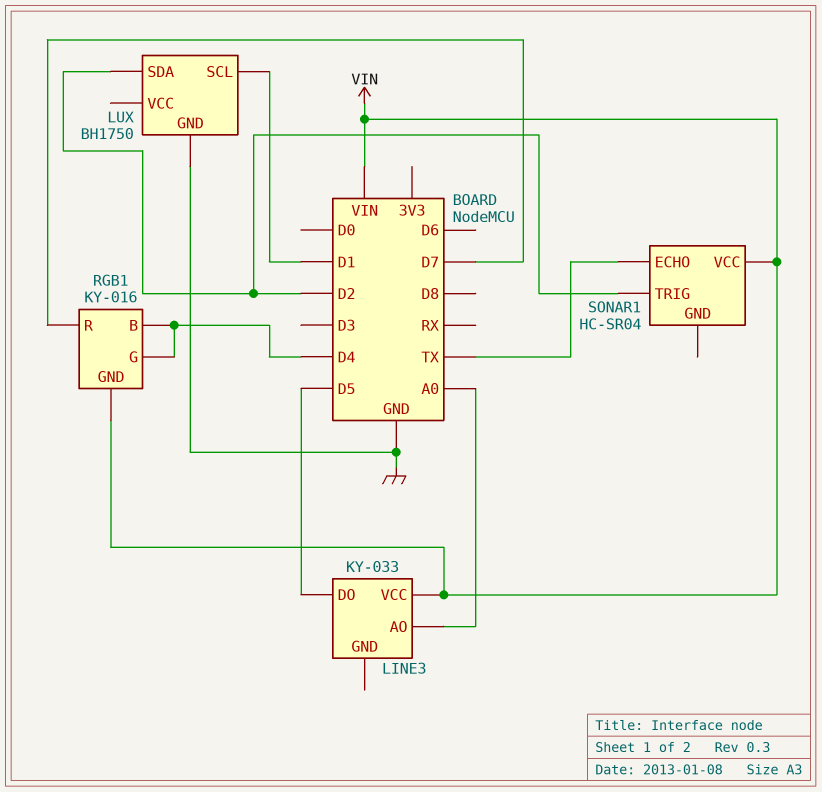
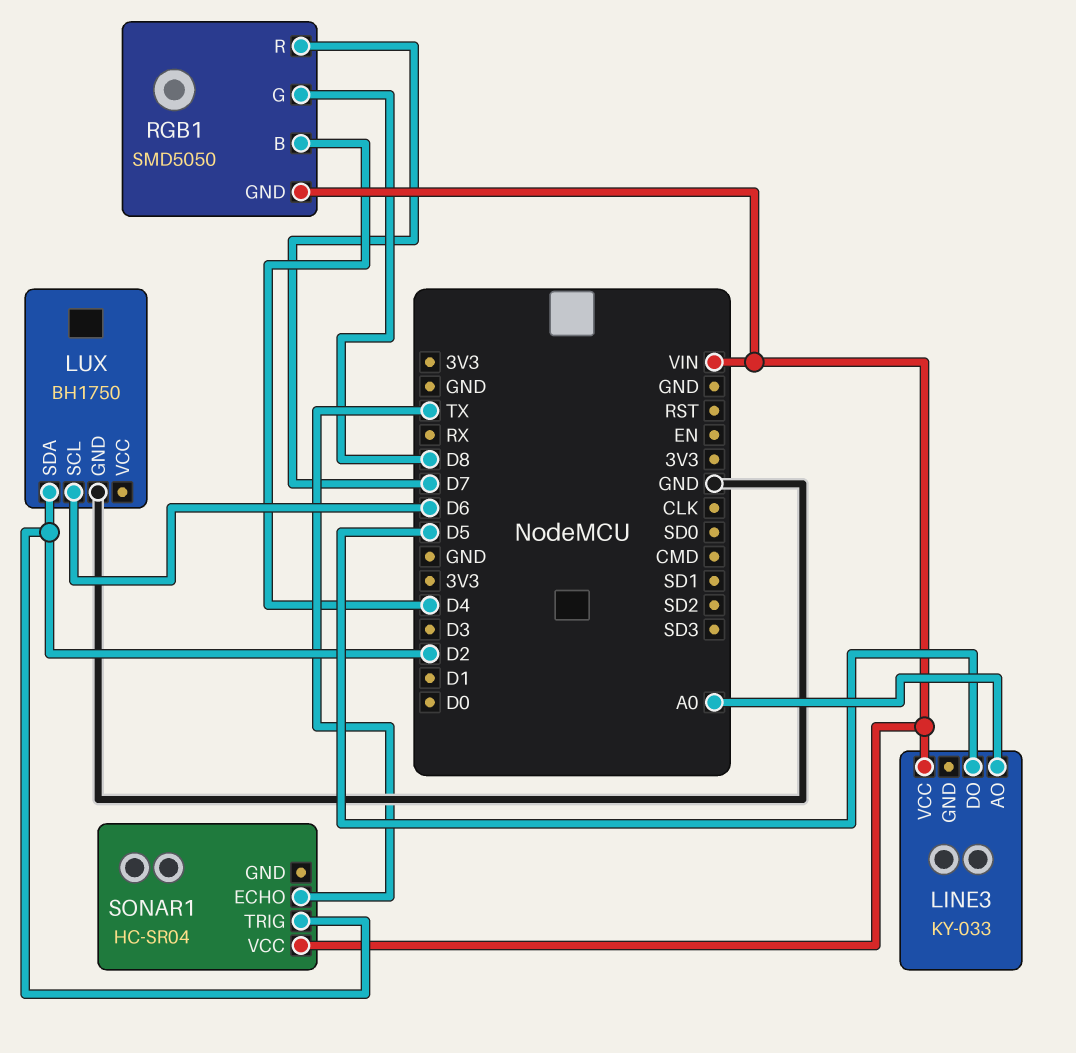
LUX pin SCL: D1 -> D6
RGB1: KY-016 -> SMD5050
RGB1 pin G: D4 -> D8

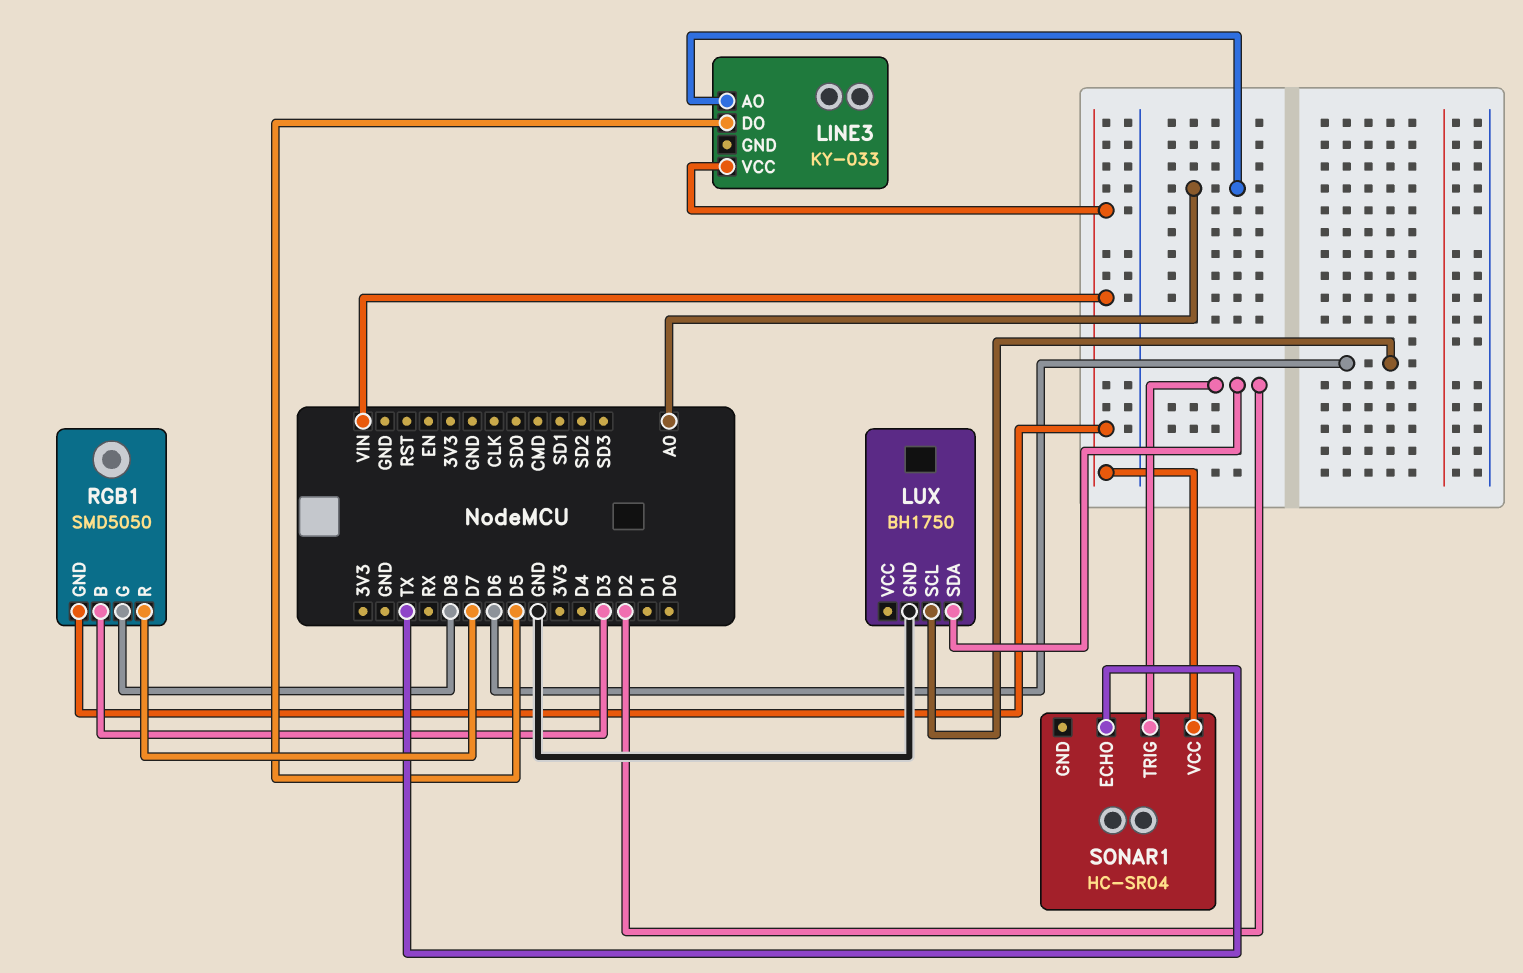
RGB1 pin B: D4 -> D3

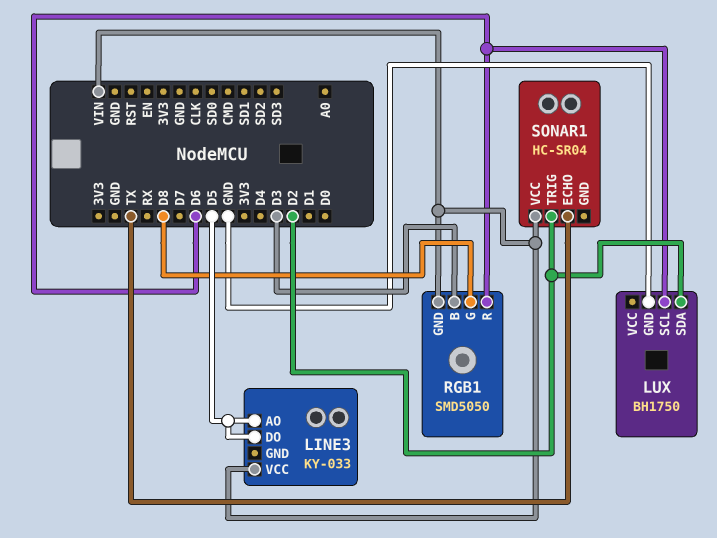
LINE3 pin AO: A0 -> D5
RGB1 pin R: D7 -> D6

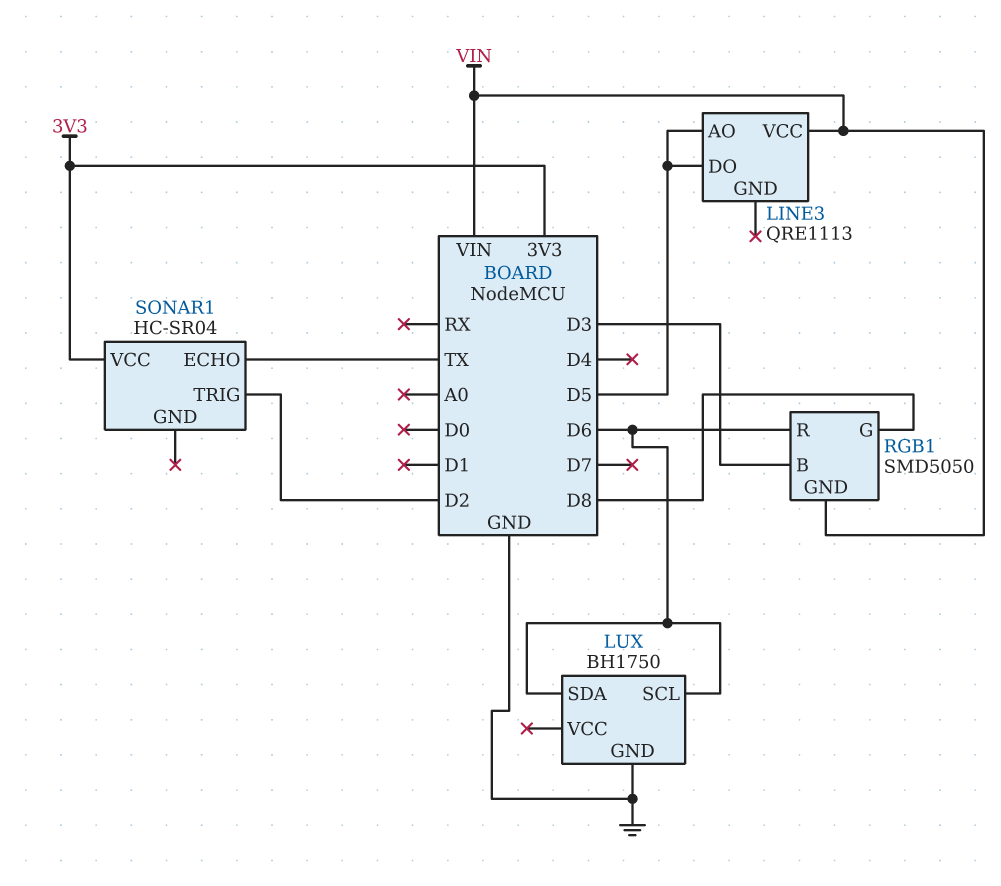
LINE3: KY-033 -> QRE1113
LUX pin SDA: D2 -> D6
SONAR1 pin VCC: VIN -> 3V3

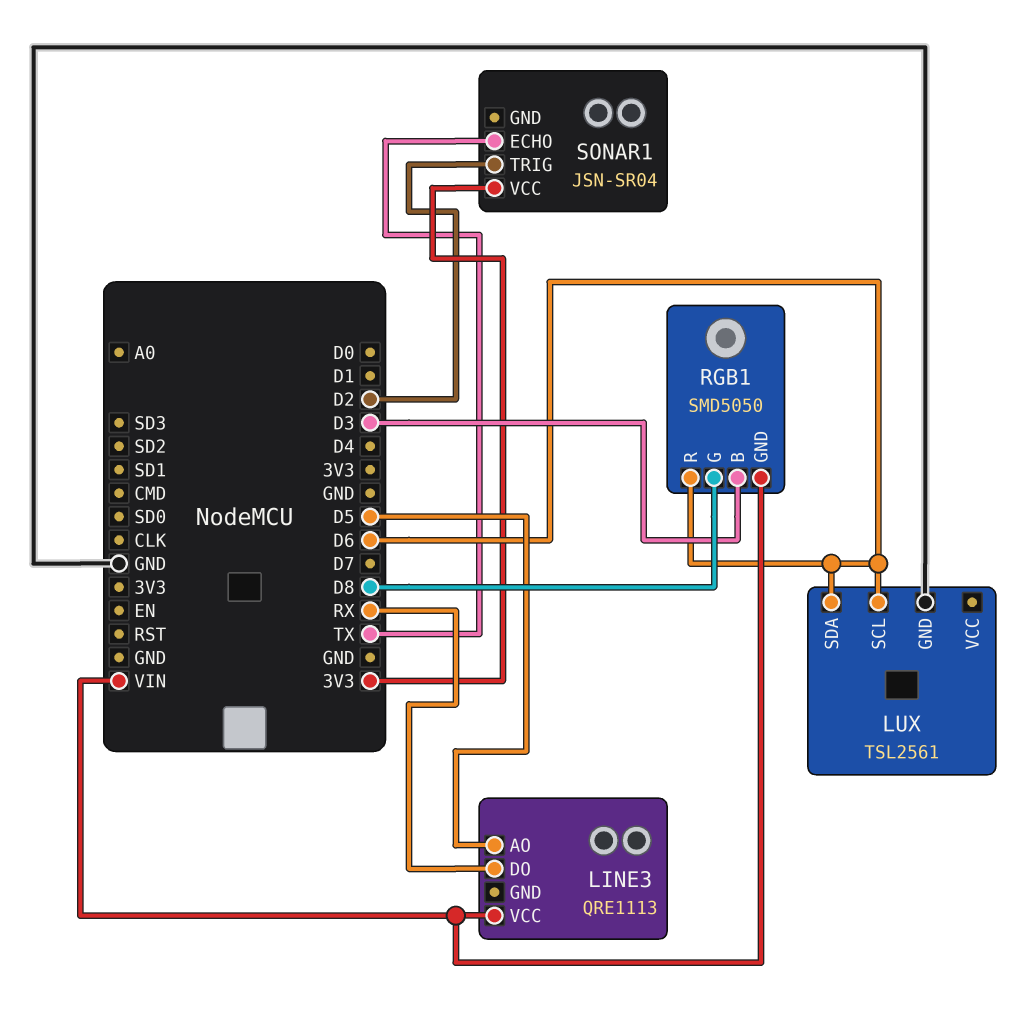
LINE3 pin DO: D5 -> RX
LUX: BH1750 -> TSL2561
SONAR1: HC-SR04 -> JSN-SR04

